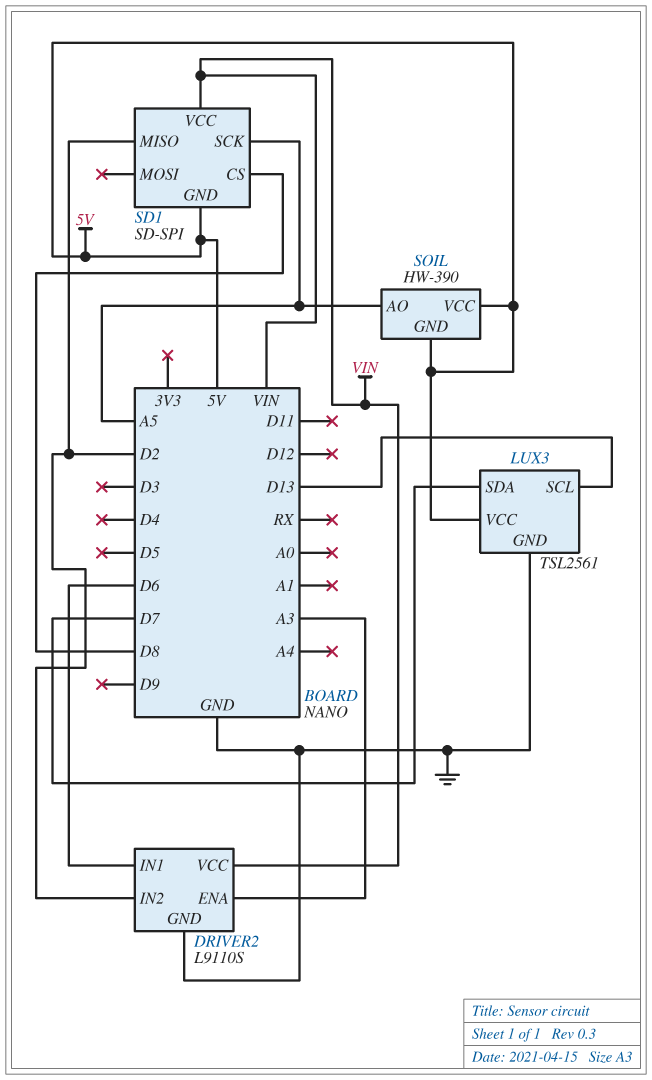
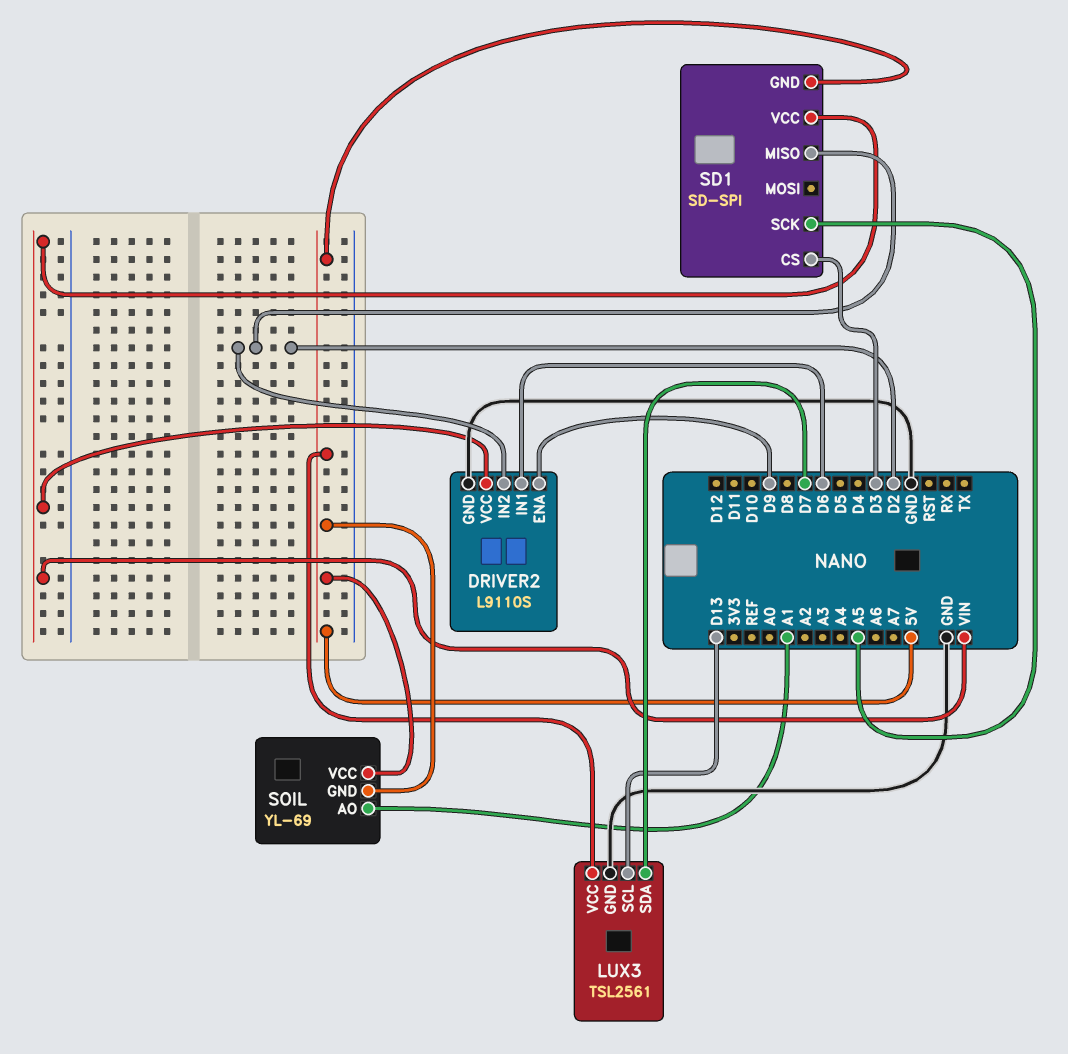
DRIVER2 pin ENA: A3 -> D9
SD1 pin CS: D8 -> D3
SOIL: HW-390 -> YL-69
SOIL pin AO: A5 -> A1

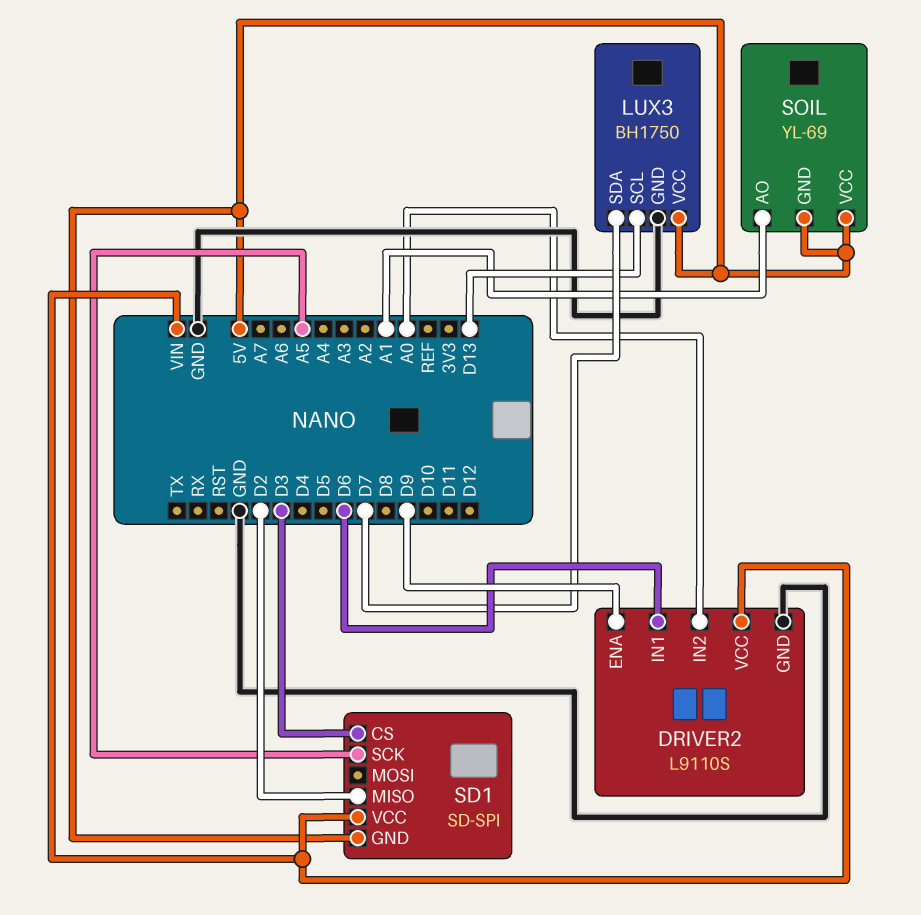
DRIVER2 pin IN2: D2 -> A0
LUX3: TSL2561 -> BH1750

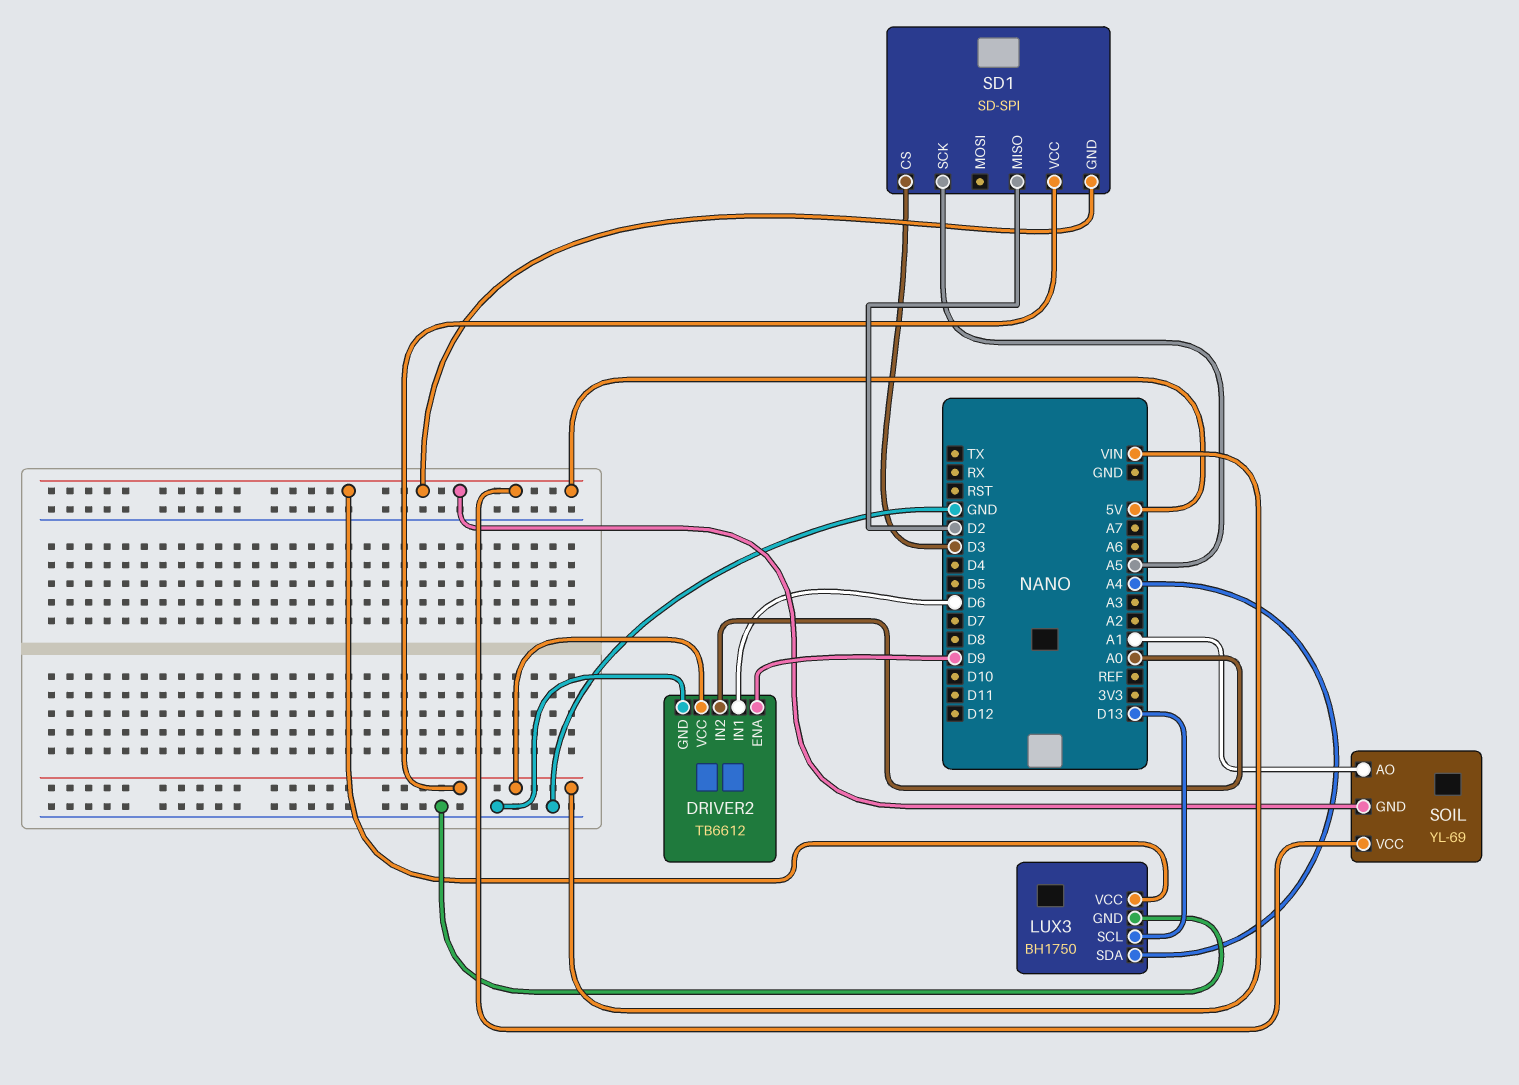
DRIVER2: L9110S -> TB6612
LUX3 pin SDA: D7 -> A4

